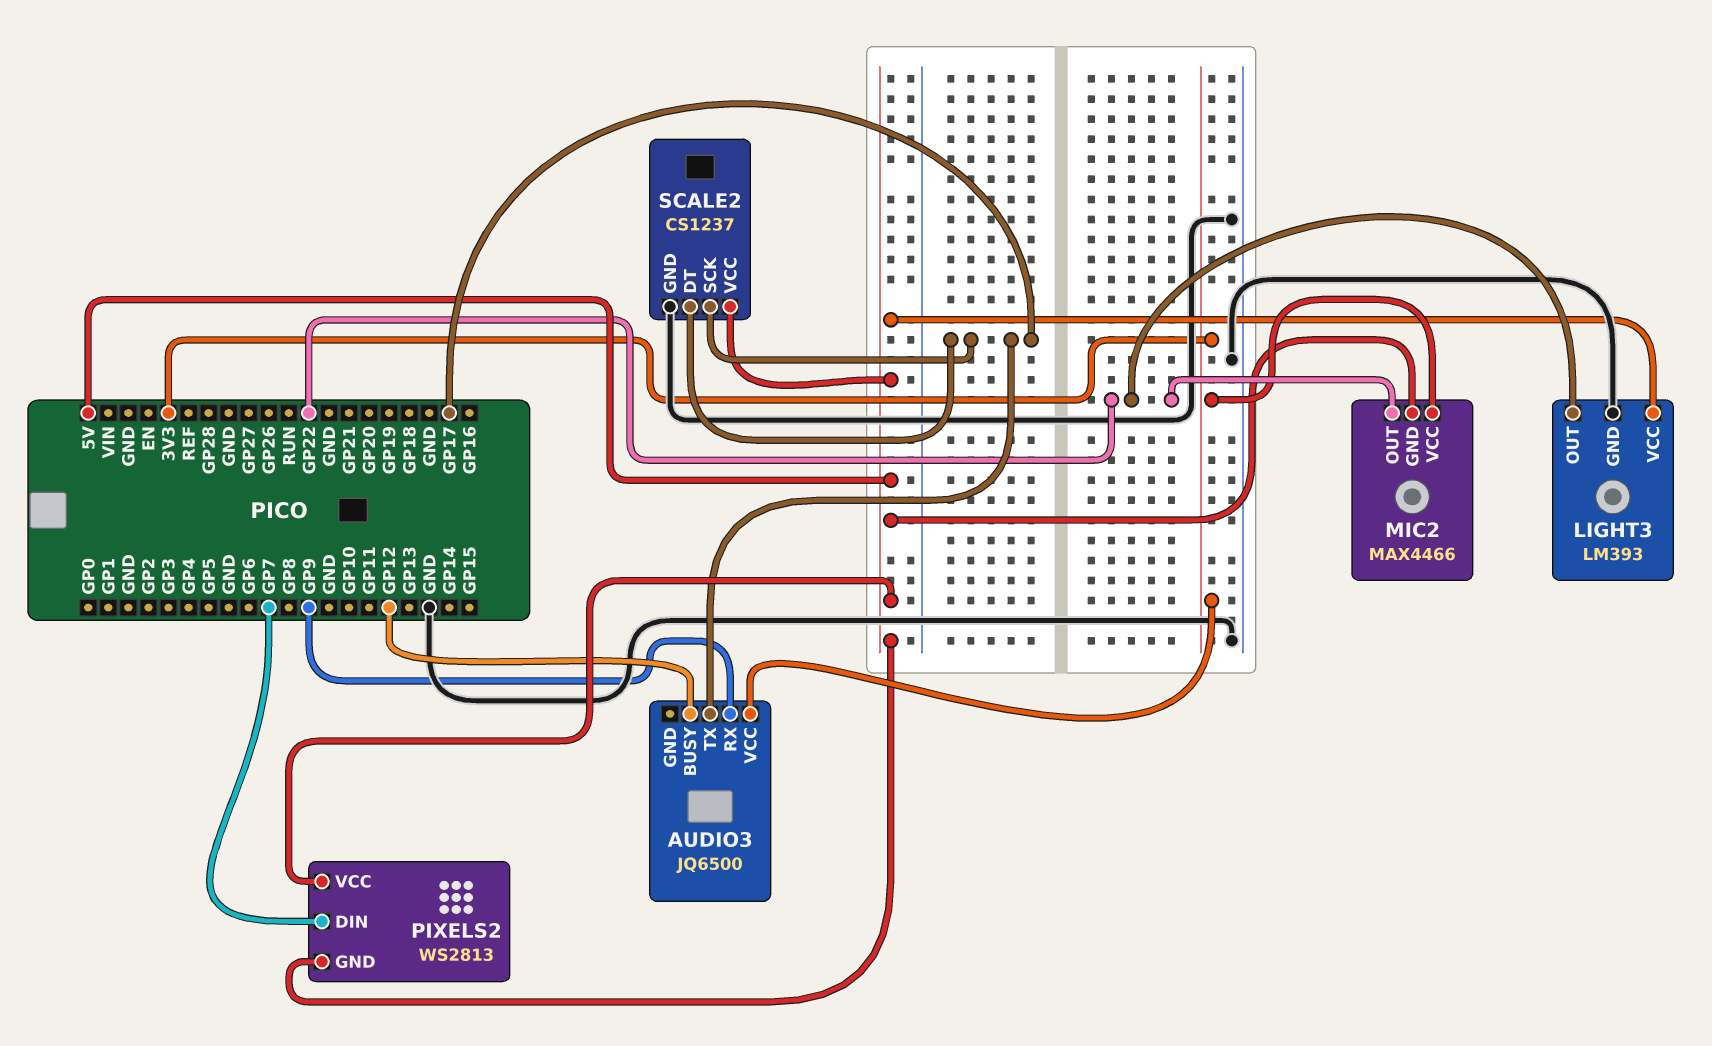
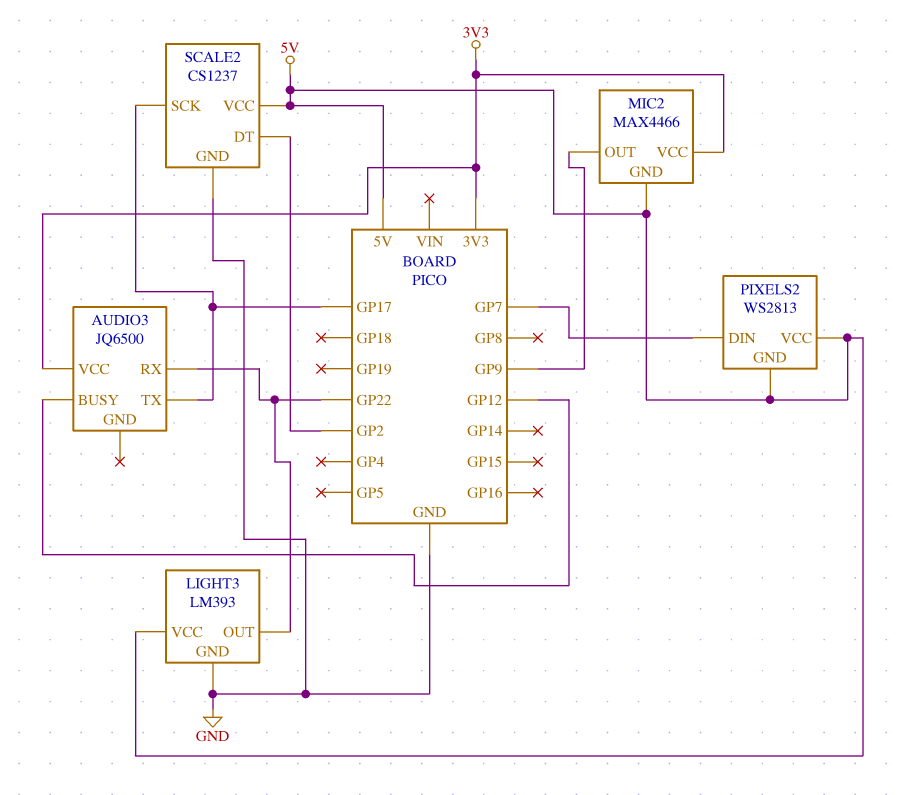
AUDIO3 pin RX: GP9 -> GP22
MIC2 pin OUT: GP22 -> GP9
SCALE2 pin DT: GP17 -> GP2

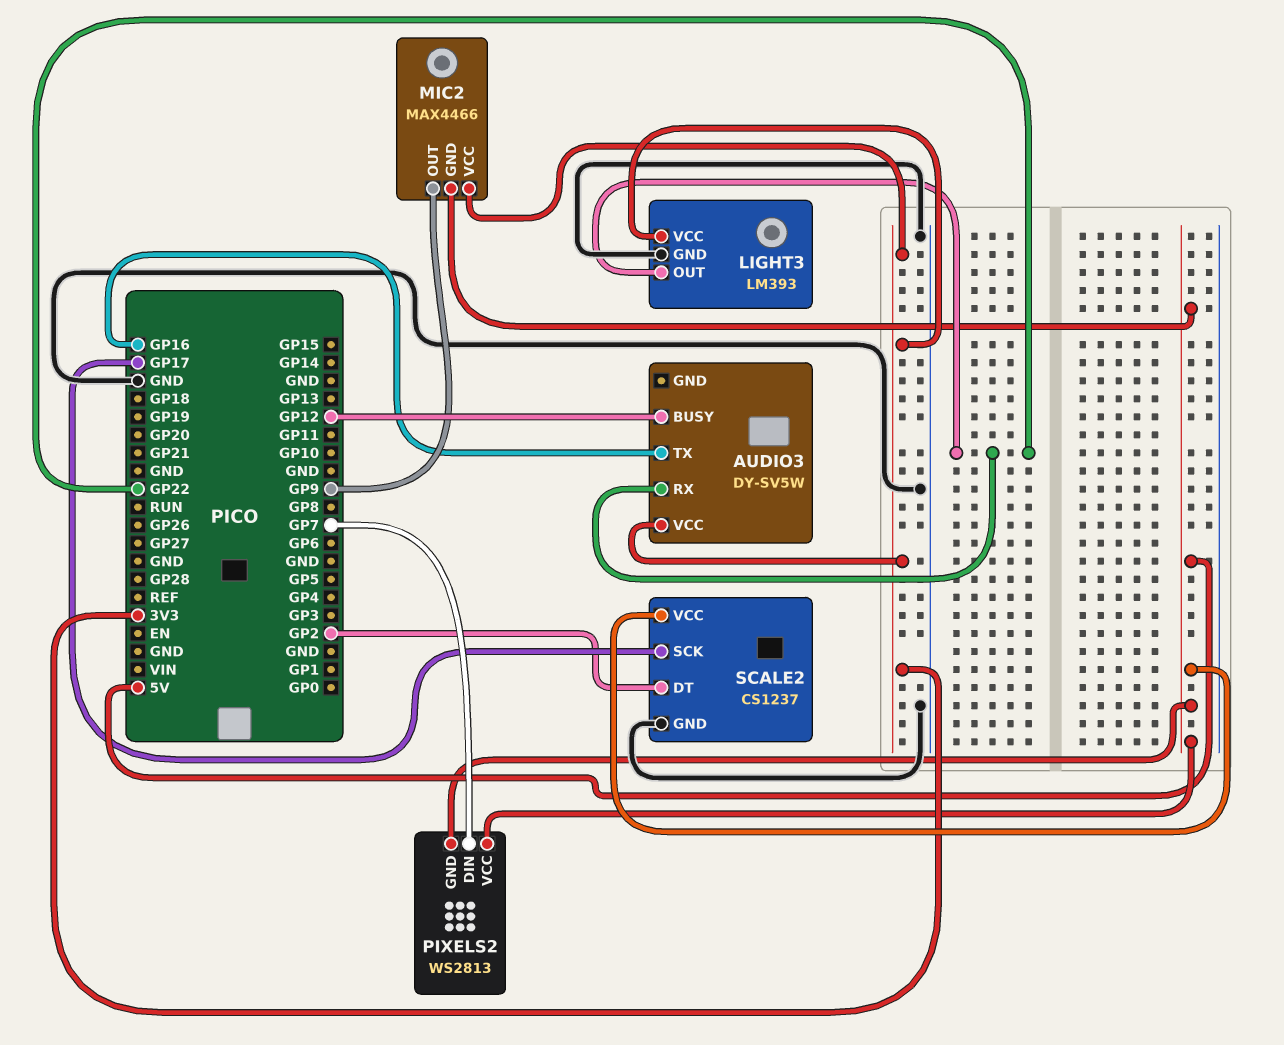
AUDIO3: JQ6500 -> DY-SV5W
AUDIO3 pin TX: GP17 -> GP16
LIGHT3 pin VCC: 5V -> 3V3

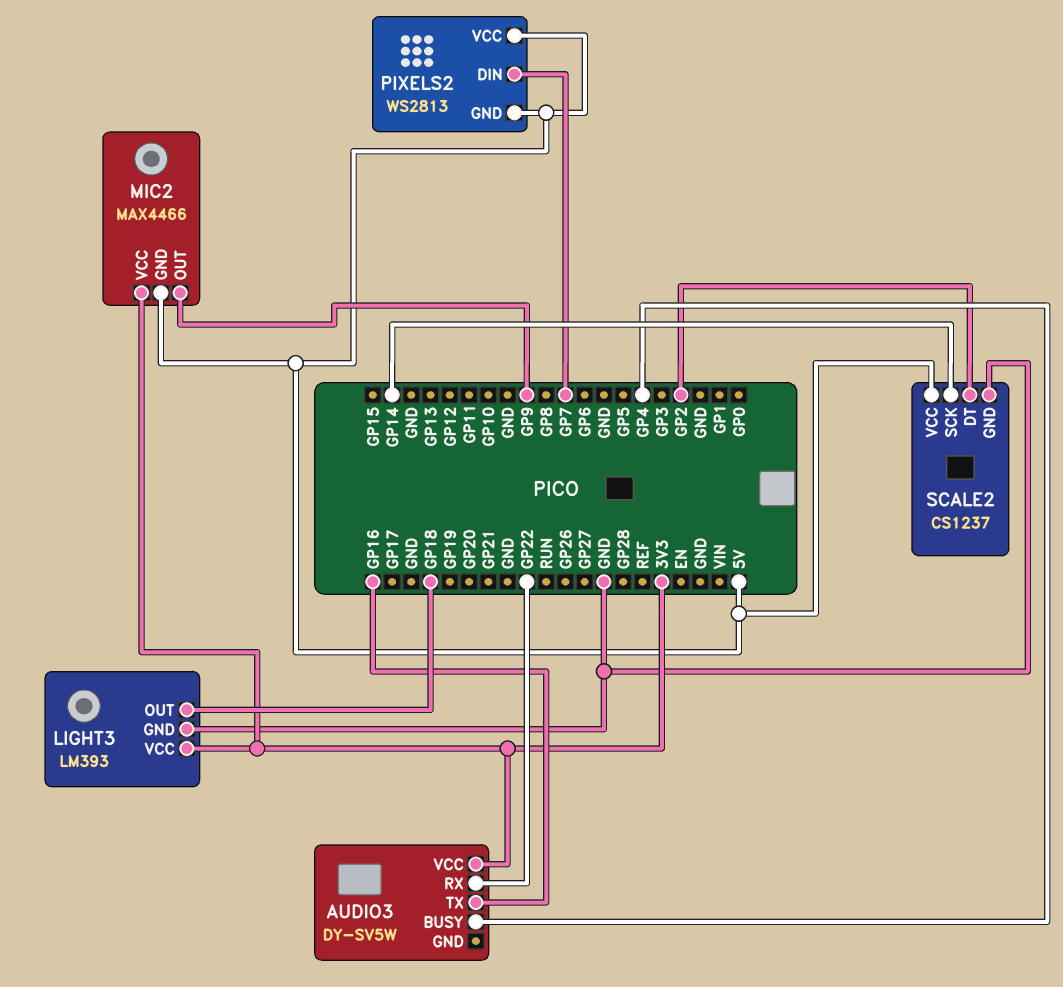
AUDIO3 pin BUSY: GP12 -> GP4
LIGHT3 pin OUT: GP22 -> GP18
SCALE2 pin SCK: GP17 -> GP14

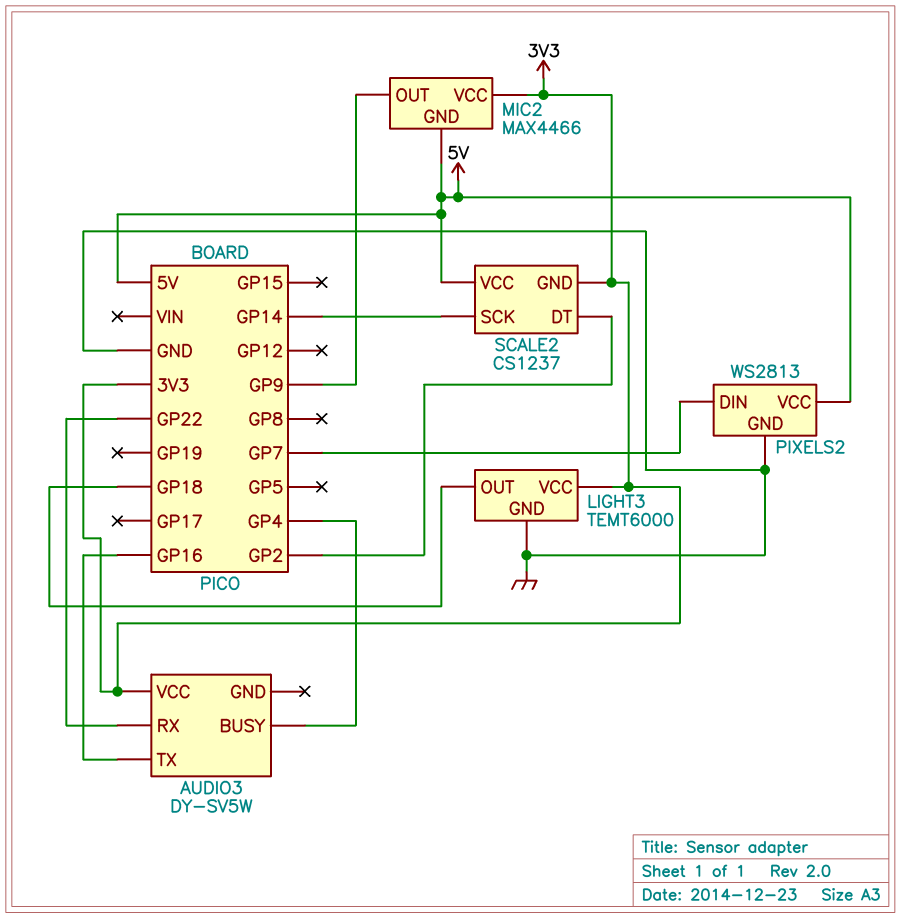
LIGHT3: LM393 -> TEMT6000
PIXELS2 pin GND: 5V -> GND
SCALE2 pin GND: GND -> 3V3

